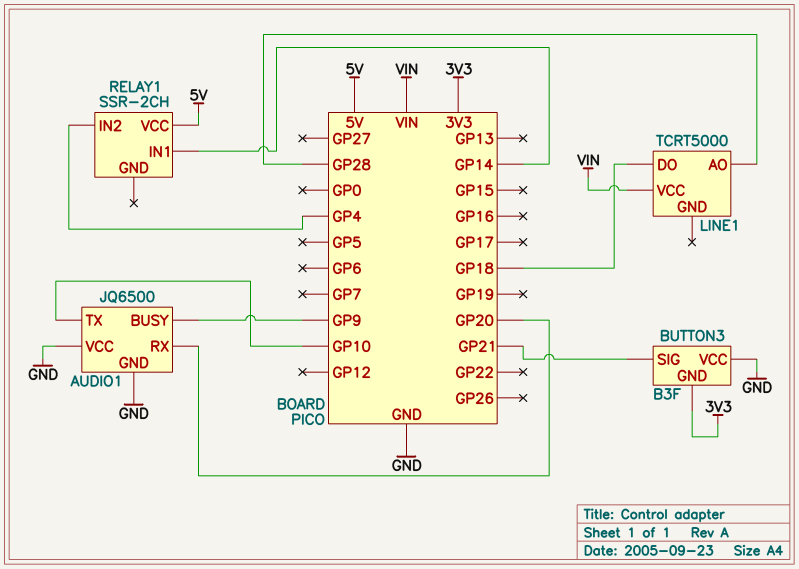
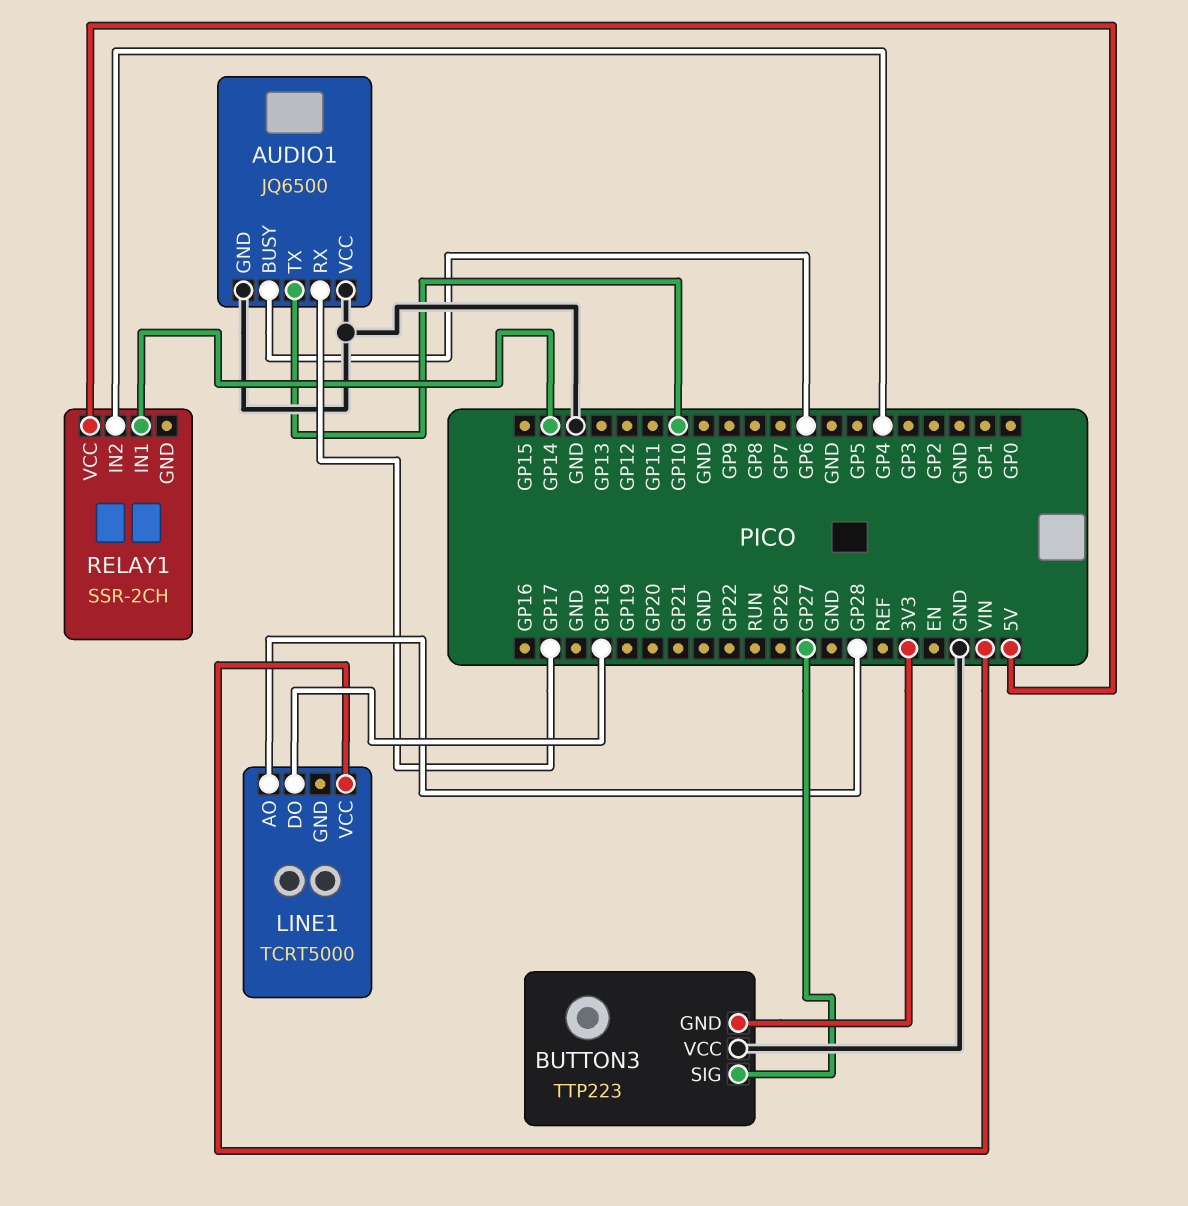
AUDIO1 pin BUSY: GP9 -> GP6
AUDIO1 pin RX: GP20 -> GP17
BUTTON3: B3F -> TTP223
BUTTON3 pin SIG: GP21 -> GP27

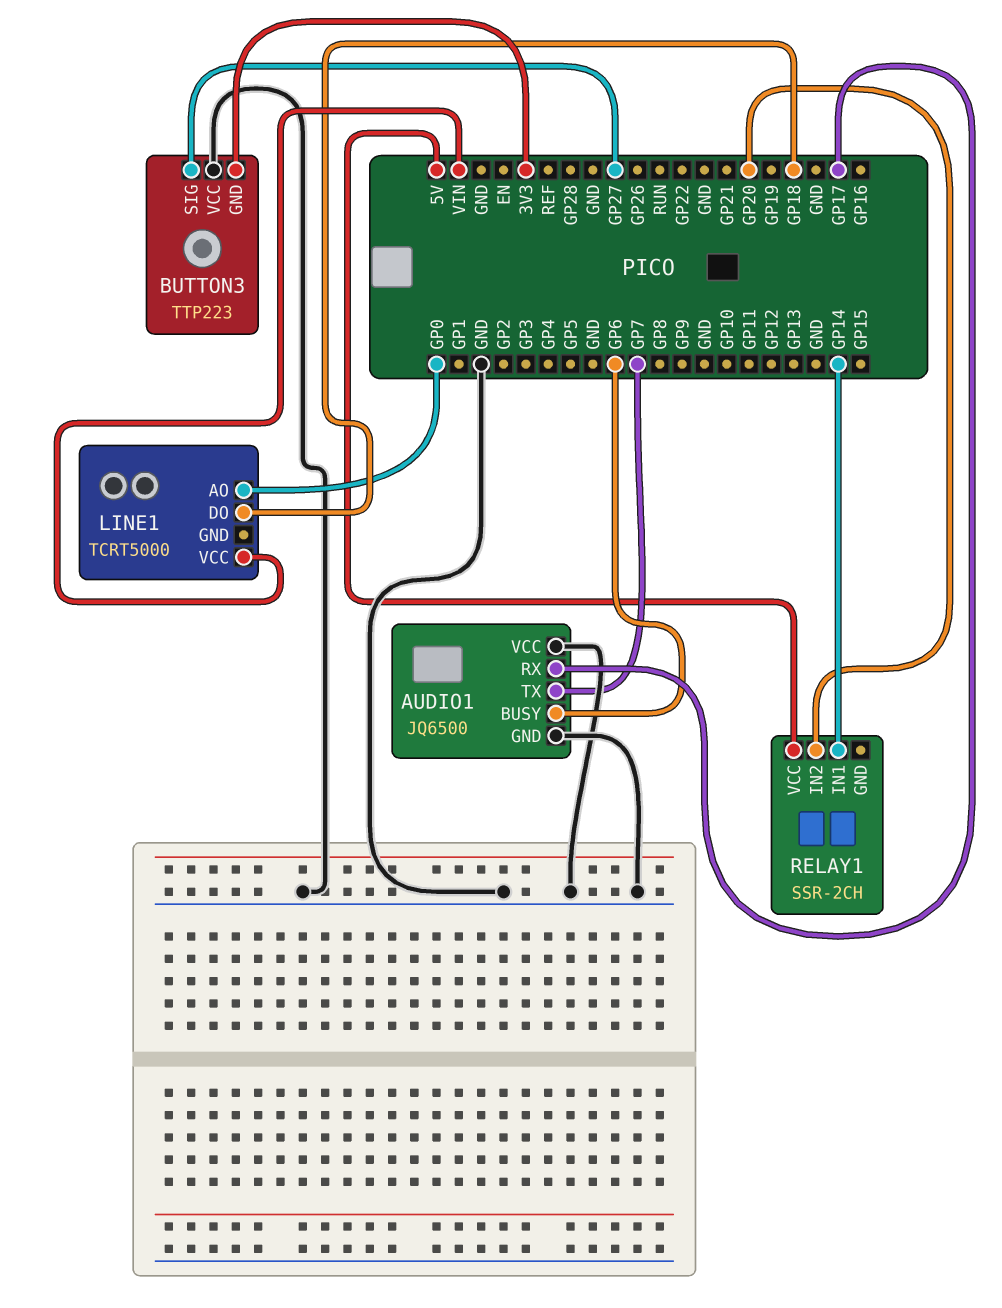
AUDIO1 pin TX: GP10 -> GP7
LINE1 pin AO: GP28 -> GP0
RELAY1 pin IN2: GP4 -> GP20

